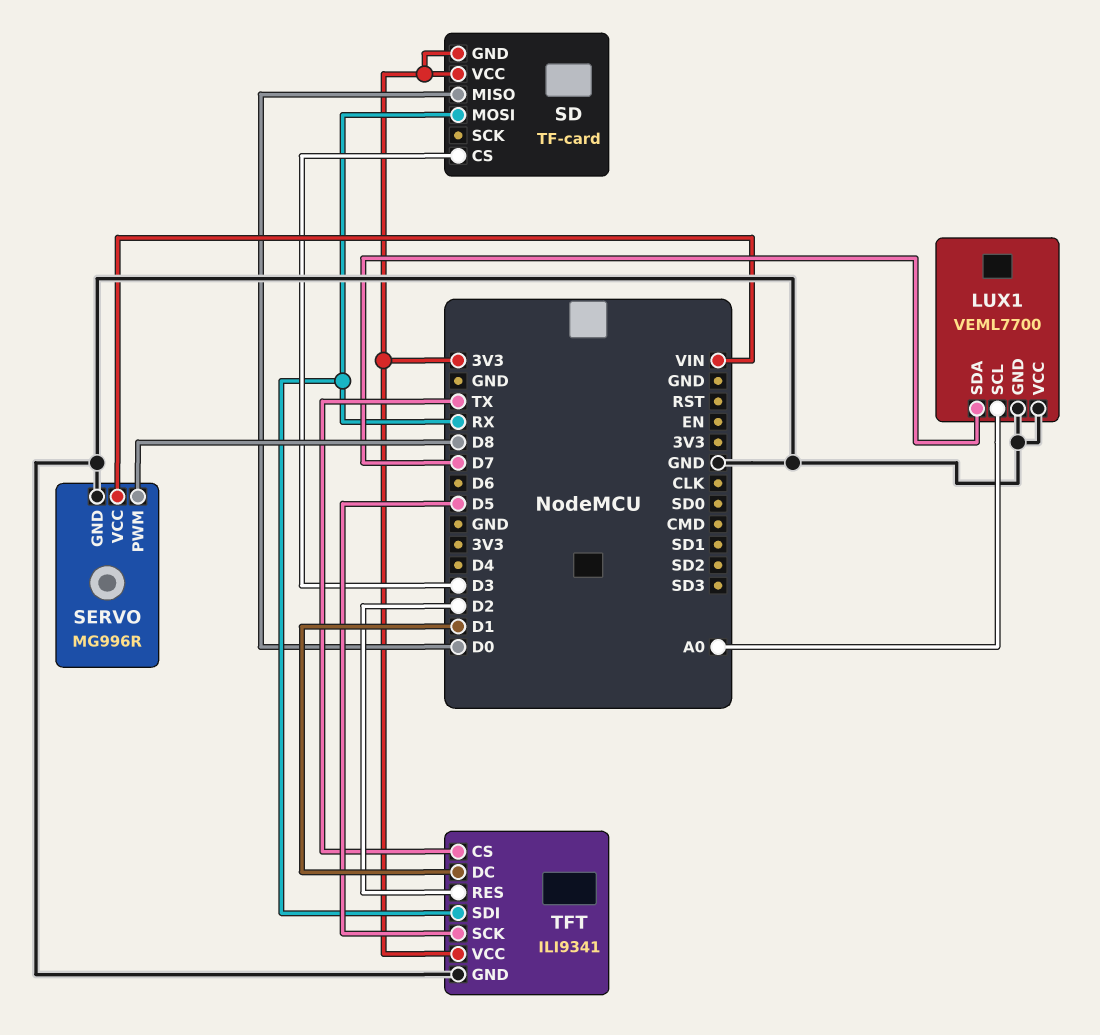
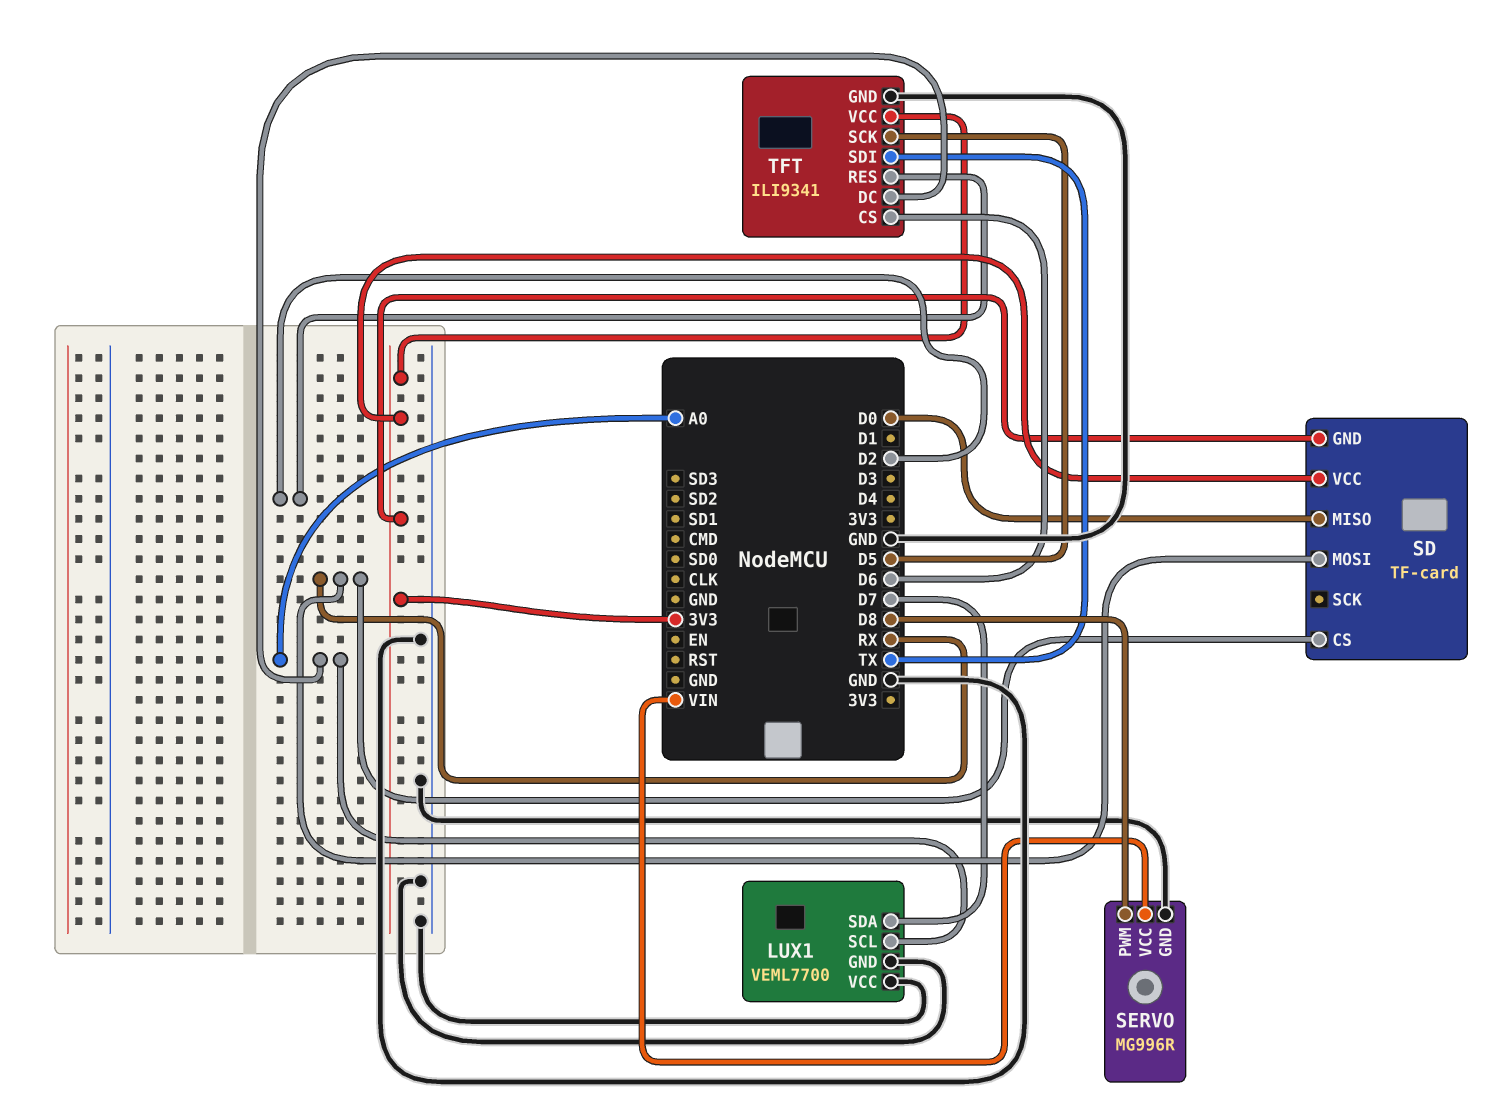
SD pin CS: D3 -> RX
TFT pin CS: TX -> D6
TFT pin DC: D1 -> A0
TFT pin SDI: RX -> TX

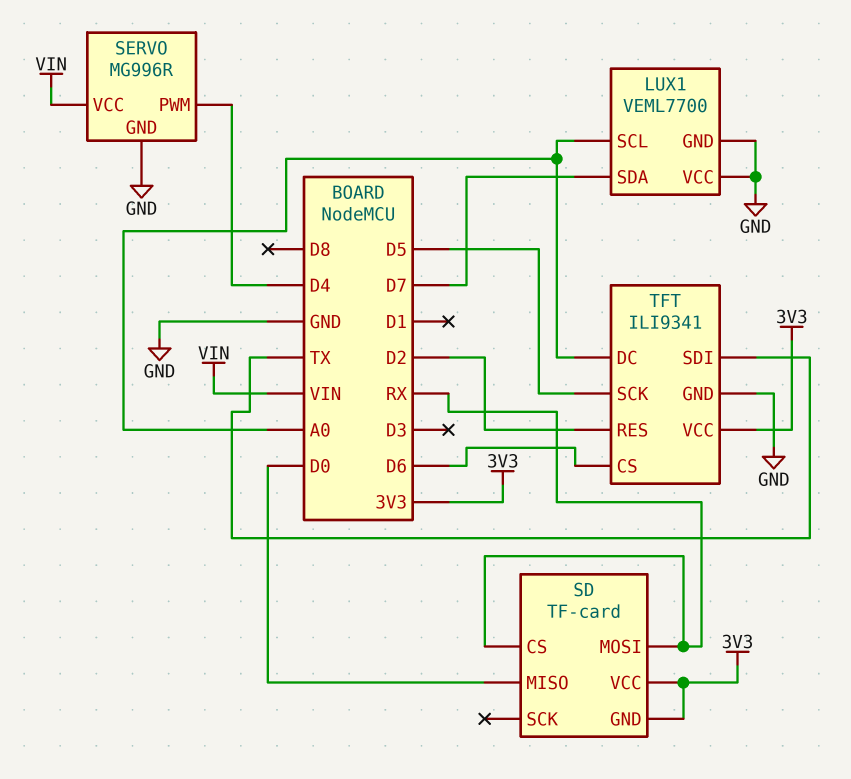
SERVO pin PWM: D8 -> D4

